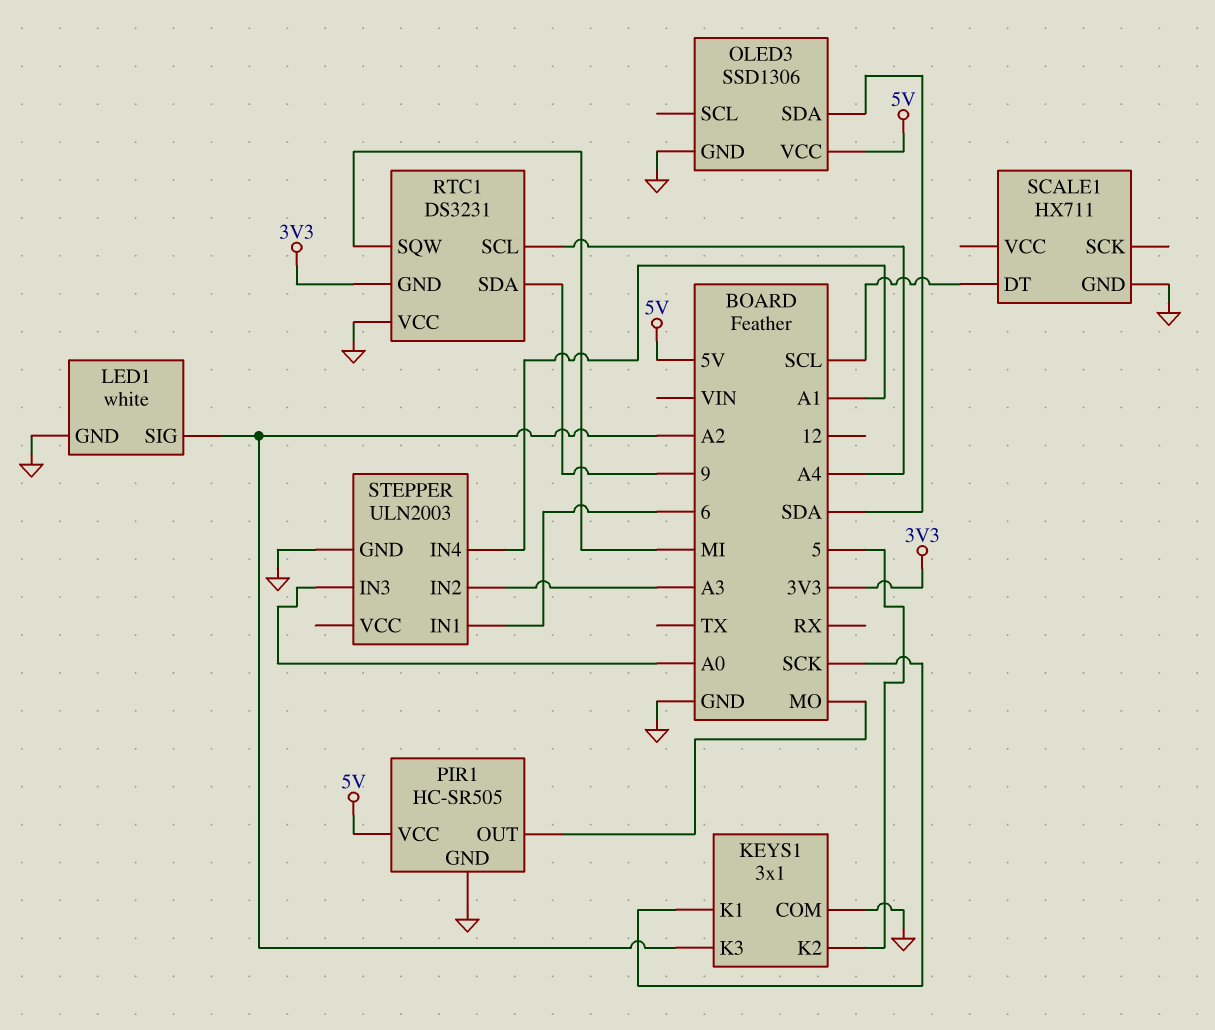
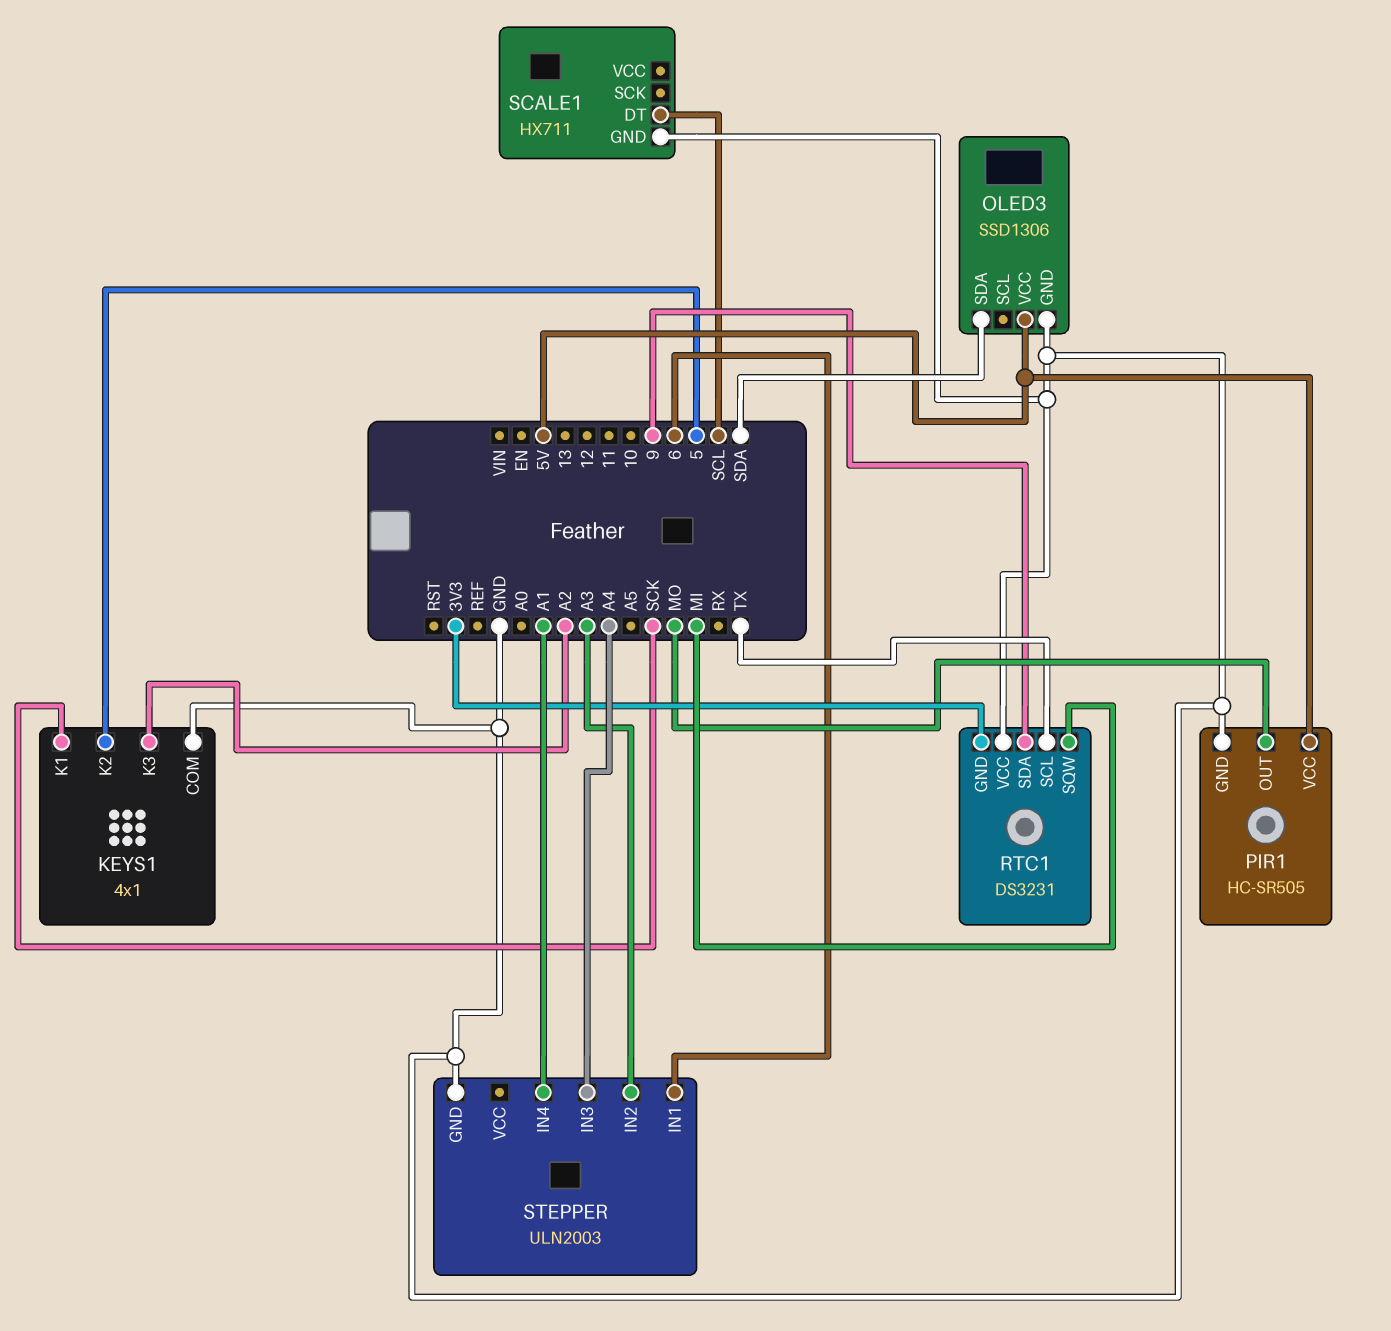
KEYS1: 3x1 -> 4x1
LED1: white -> none
LED1 pin GND: GND -> none
LED1 pin SIG: A2 -> none
RTC1 pin SCL: A4 -> TX
STEPPER pin IN3: A0 -> A4

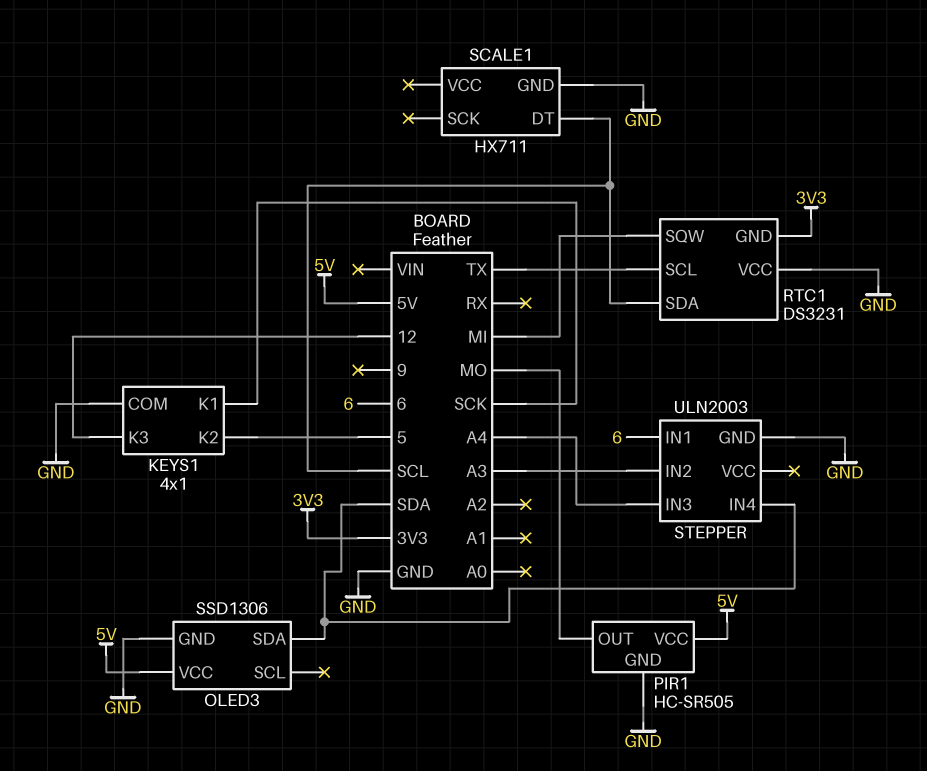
KEYS1 pin K3: A2 -> 12
RTC1 pin SDA: 9 -> SCL
STEPPER pin IN4: A1 -> SDA

